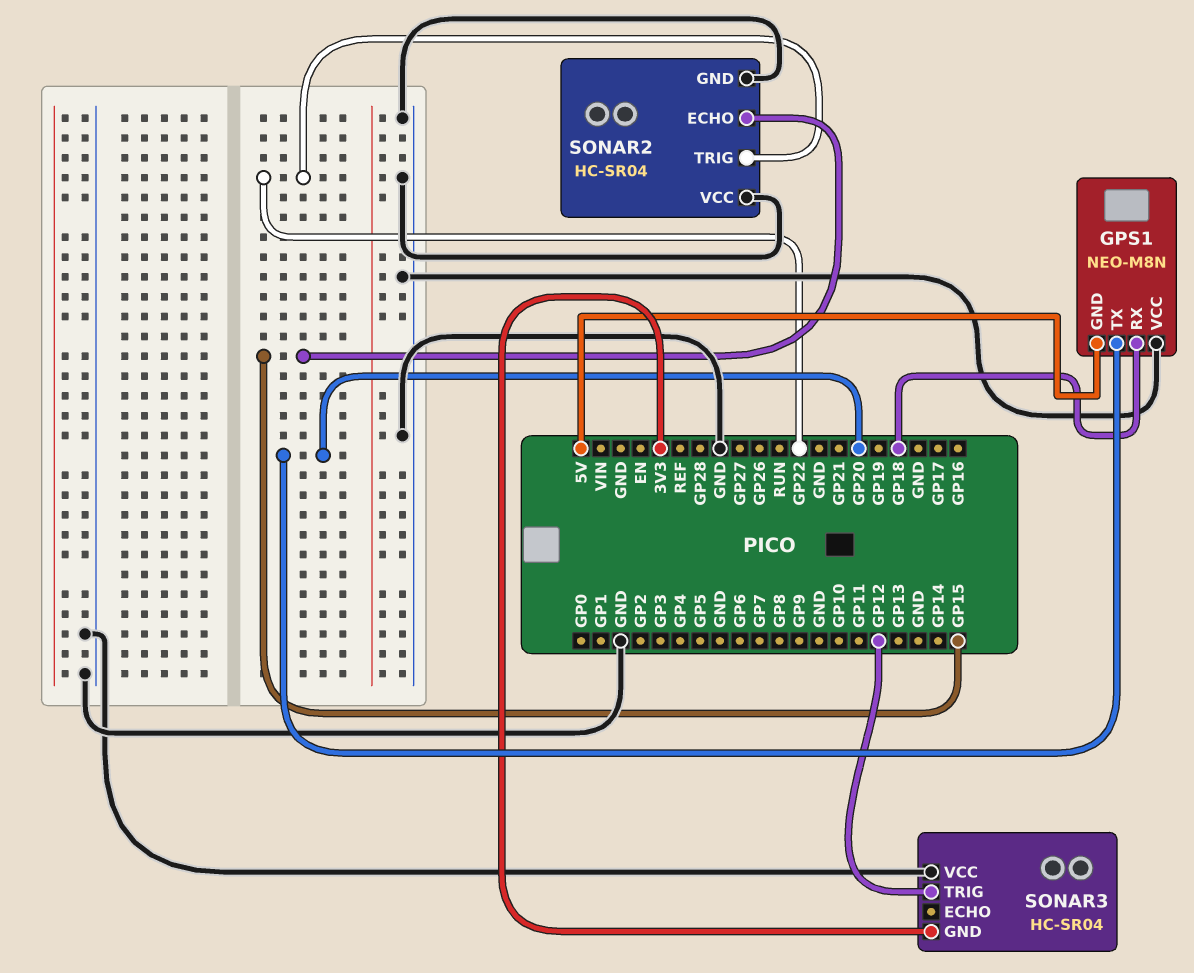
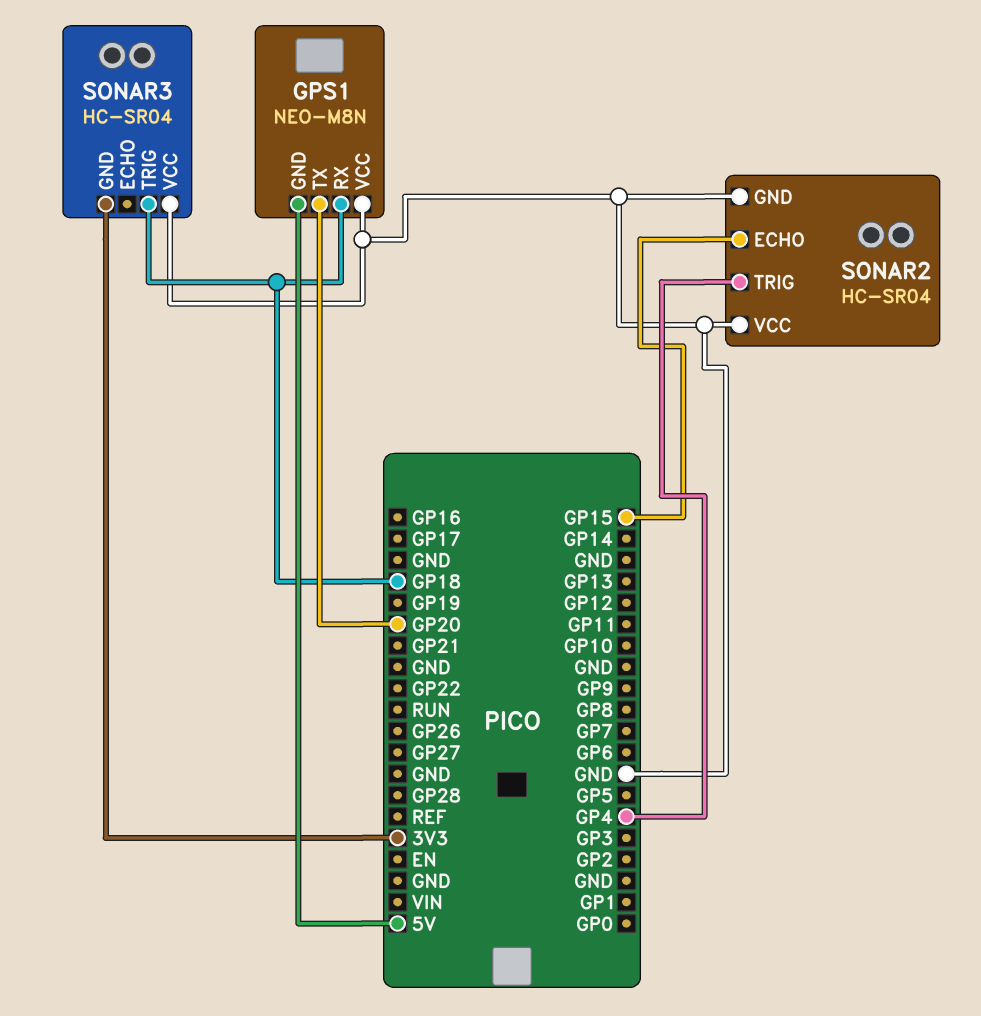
SONAR2 pin TRIG: GP22 -> GP4
SONAR3 pin TRIG: GP12 -> GP18

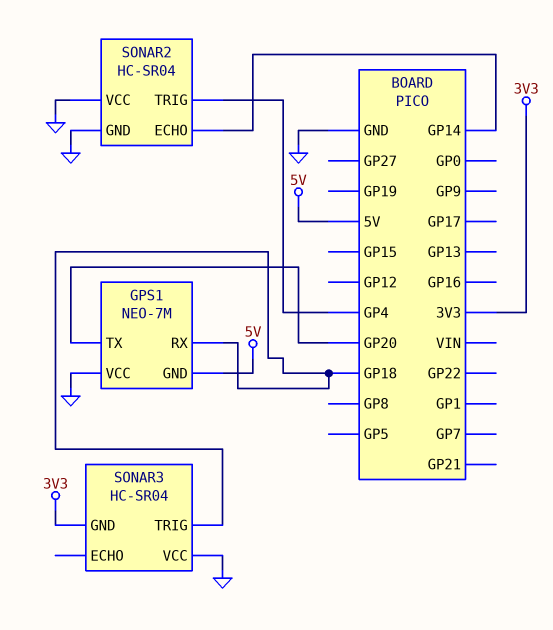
GPS1: NEO-M8N -> NEO-7M
SONAR2 pin ECHO: GP15 -> GP14

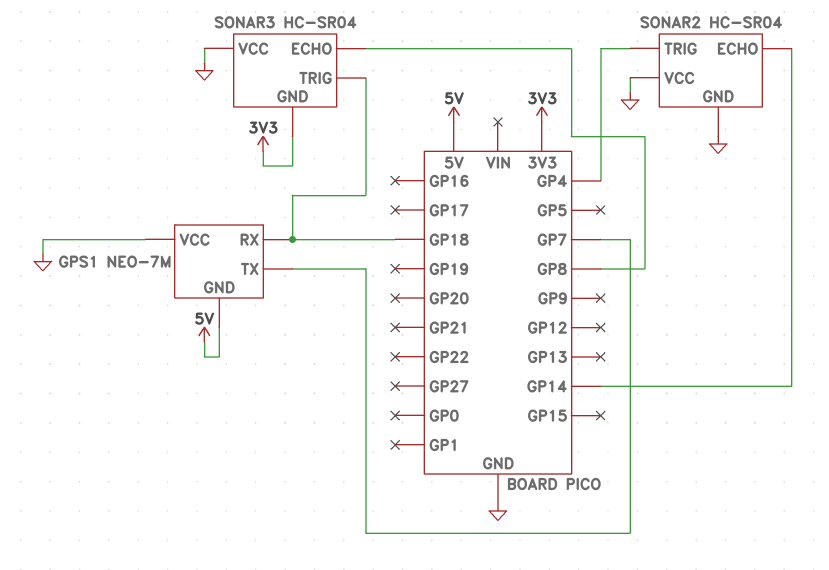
GPS1 pin TX: GP20 -> GP7
SONAR3 pin ECHO: none -> GP8

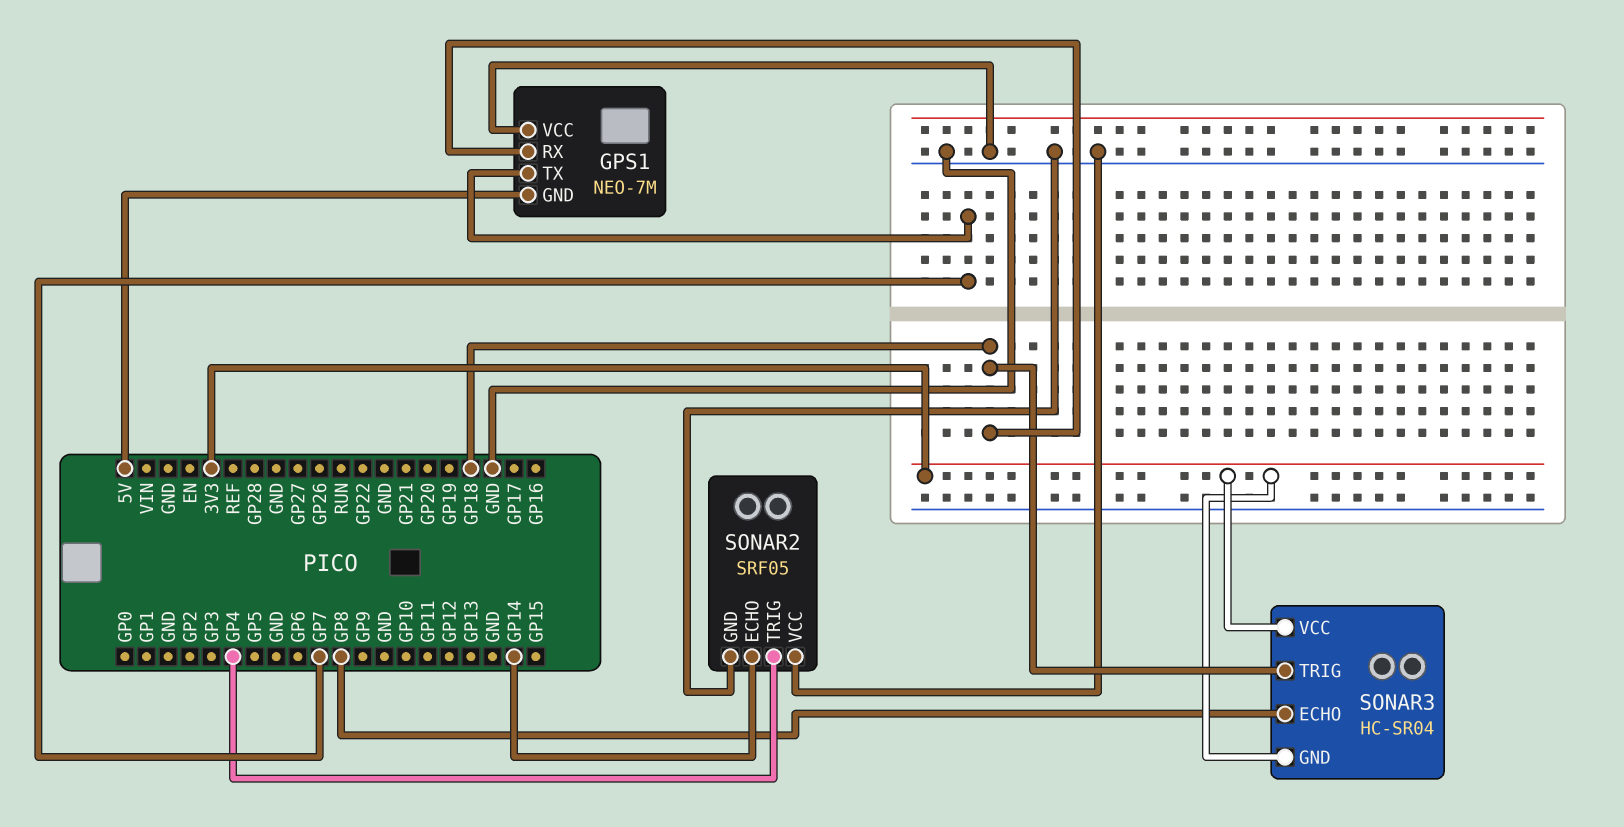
SONAR2: HC-SR04 -> SRF05
SONAR3 pin VCC: GND -> 3V3

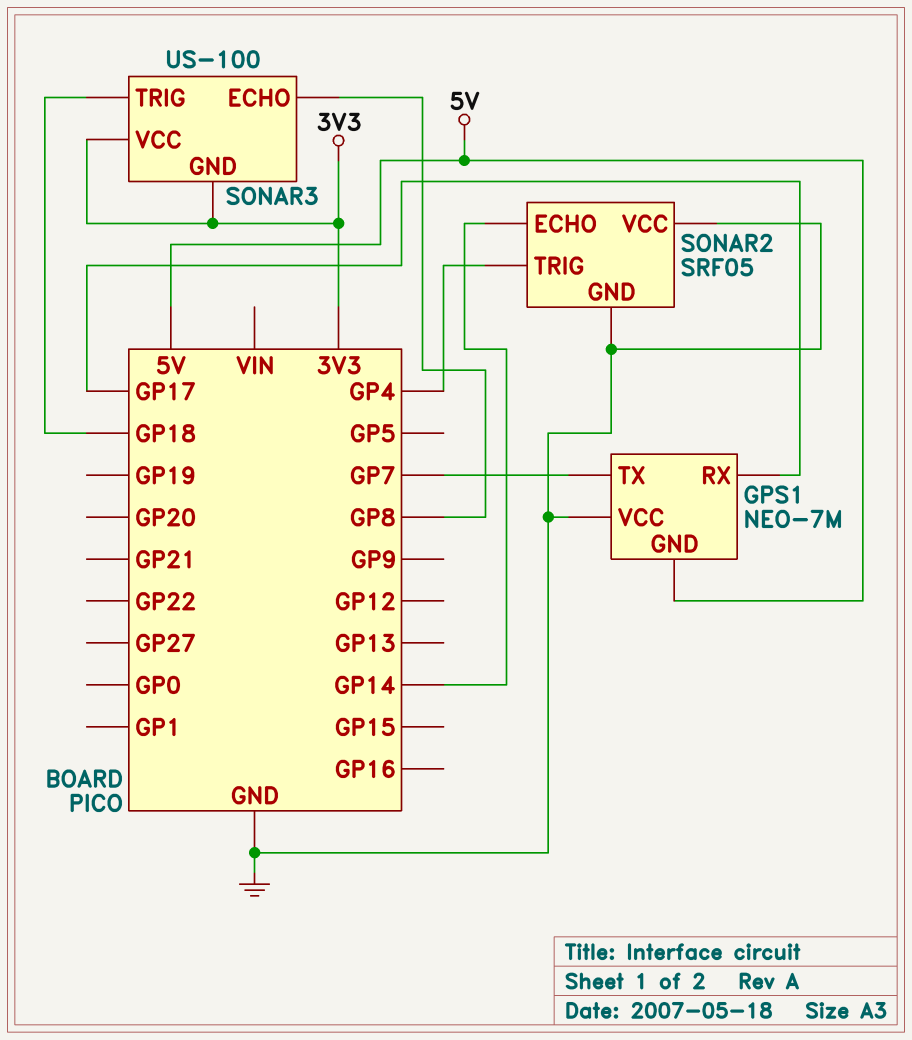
GPS1 pin RX: GP18 -> GP17
SONAR3: HC-SR04 -> US-100

